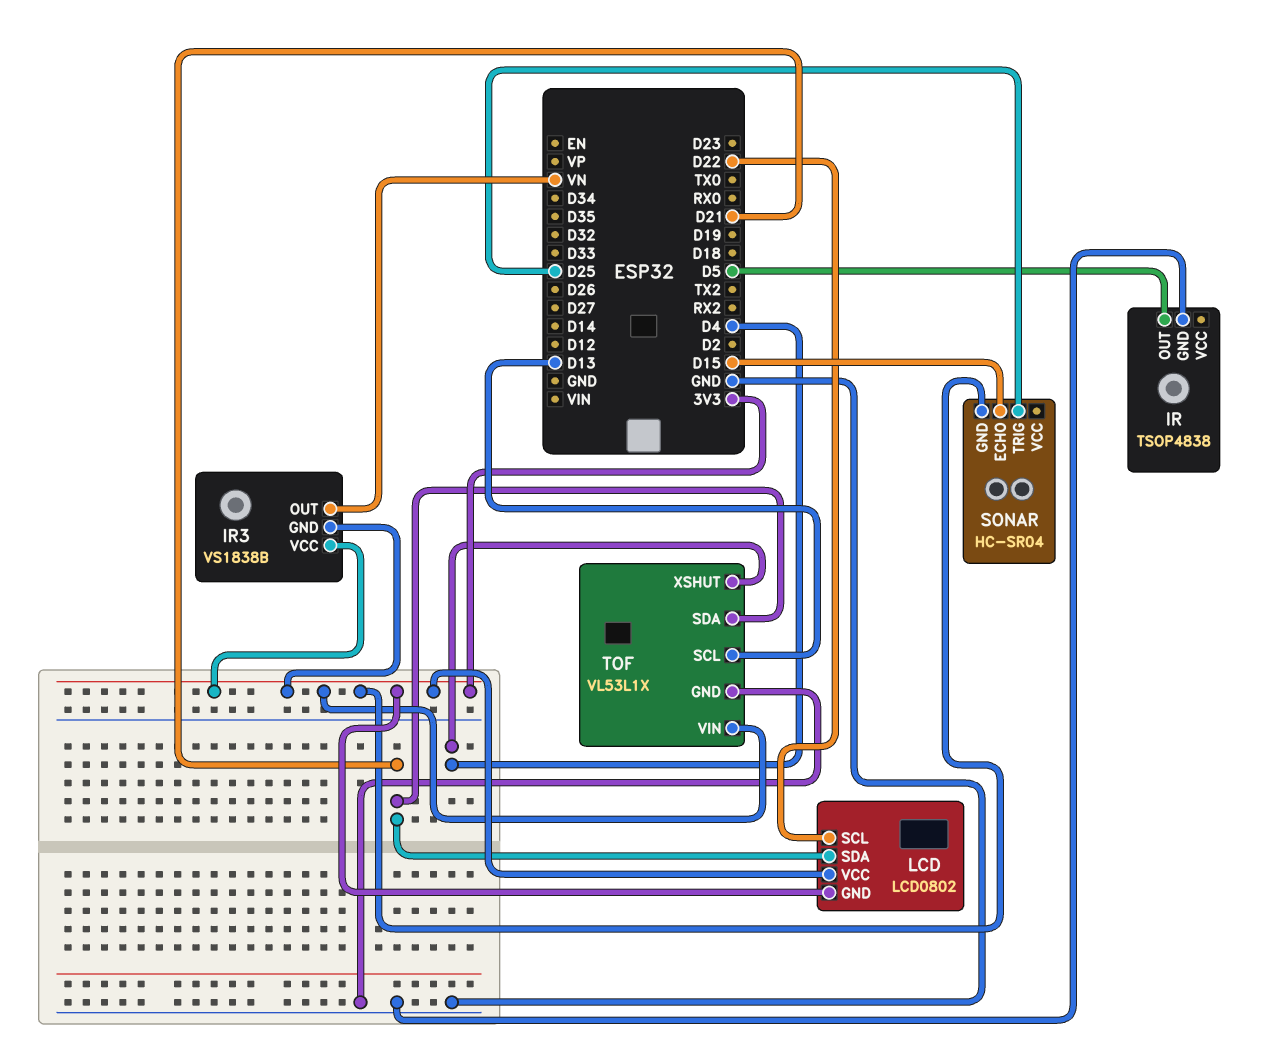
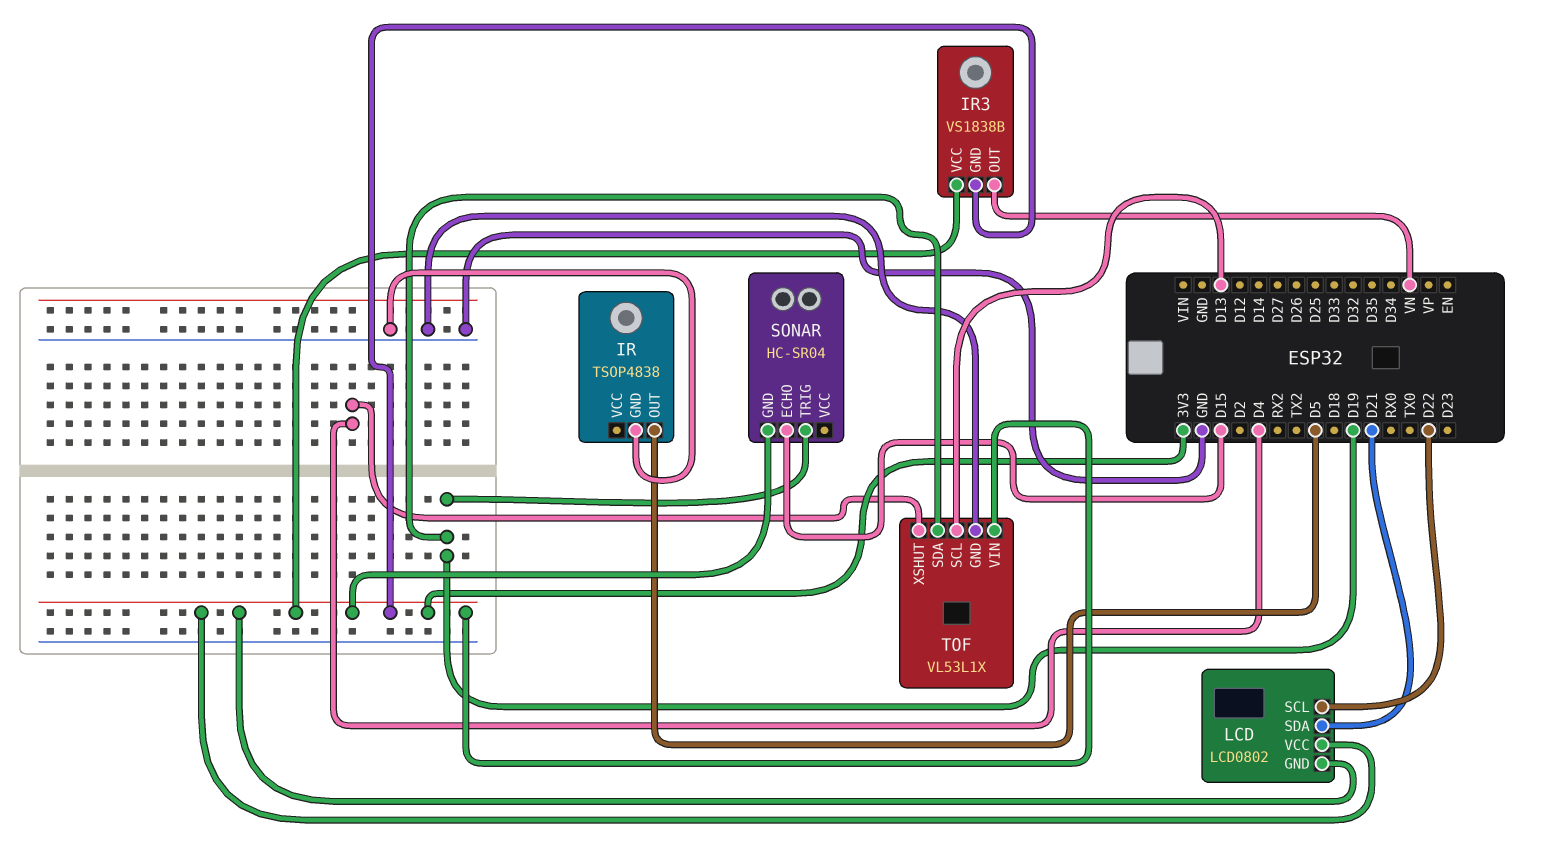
SONAR pin TRIG: D25 -> D19
TOF pin SDA: D21 -> D19

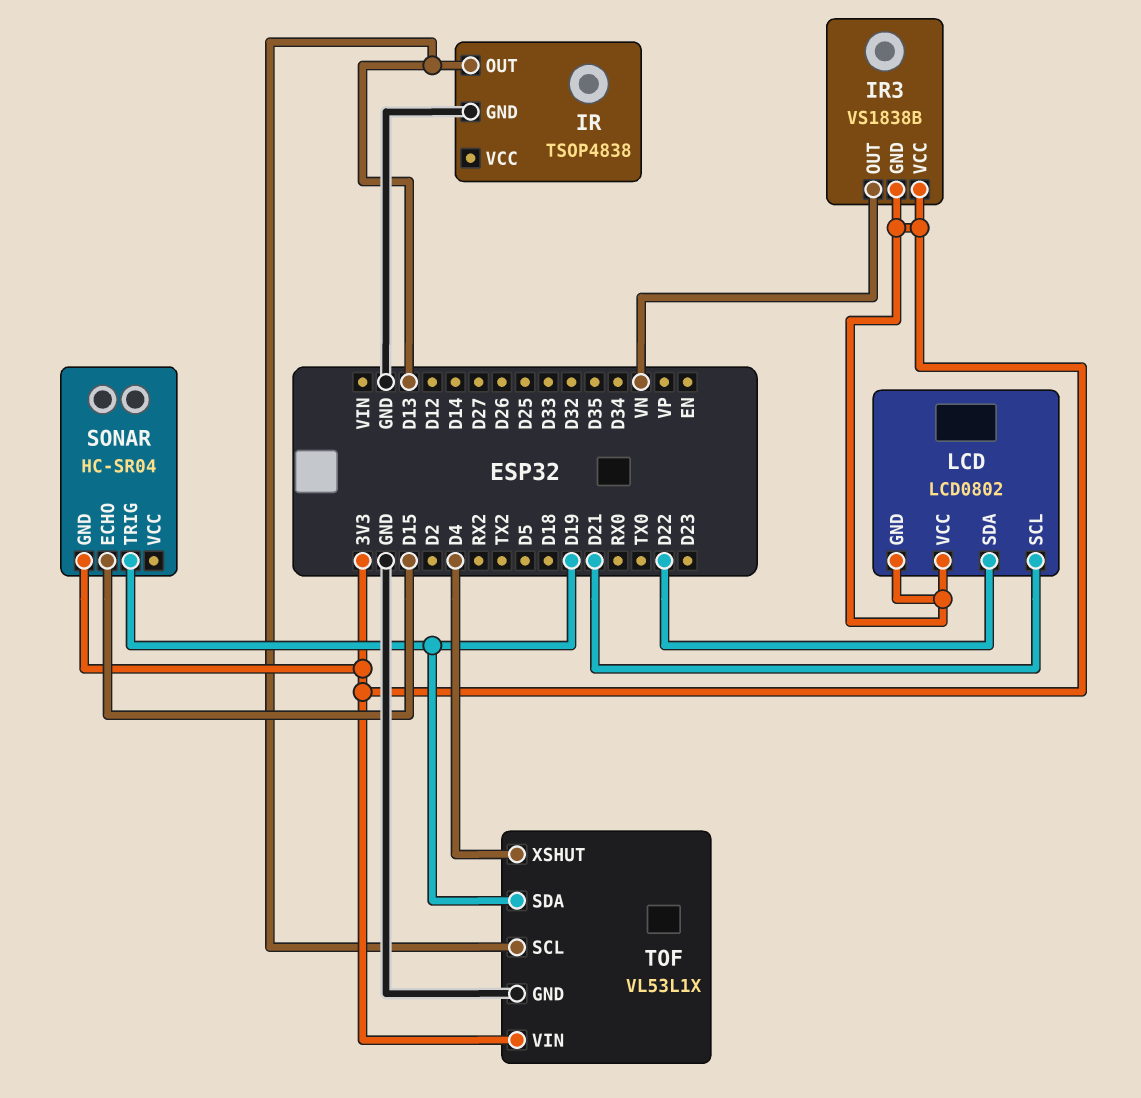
IR pin OUT: D5 -> D13
LCD pin SCL: D22 -> D21
LCD pin SDA: D21 -> D22

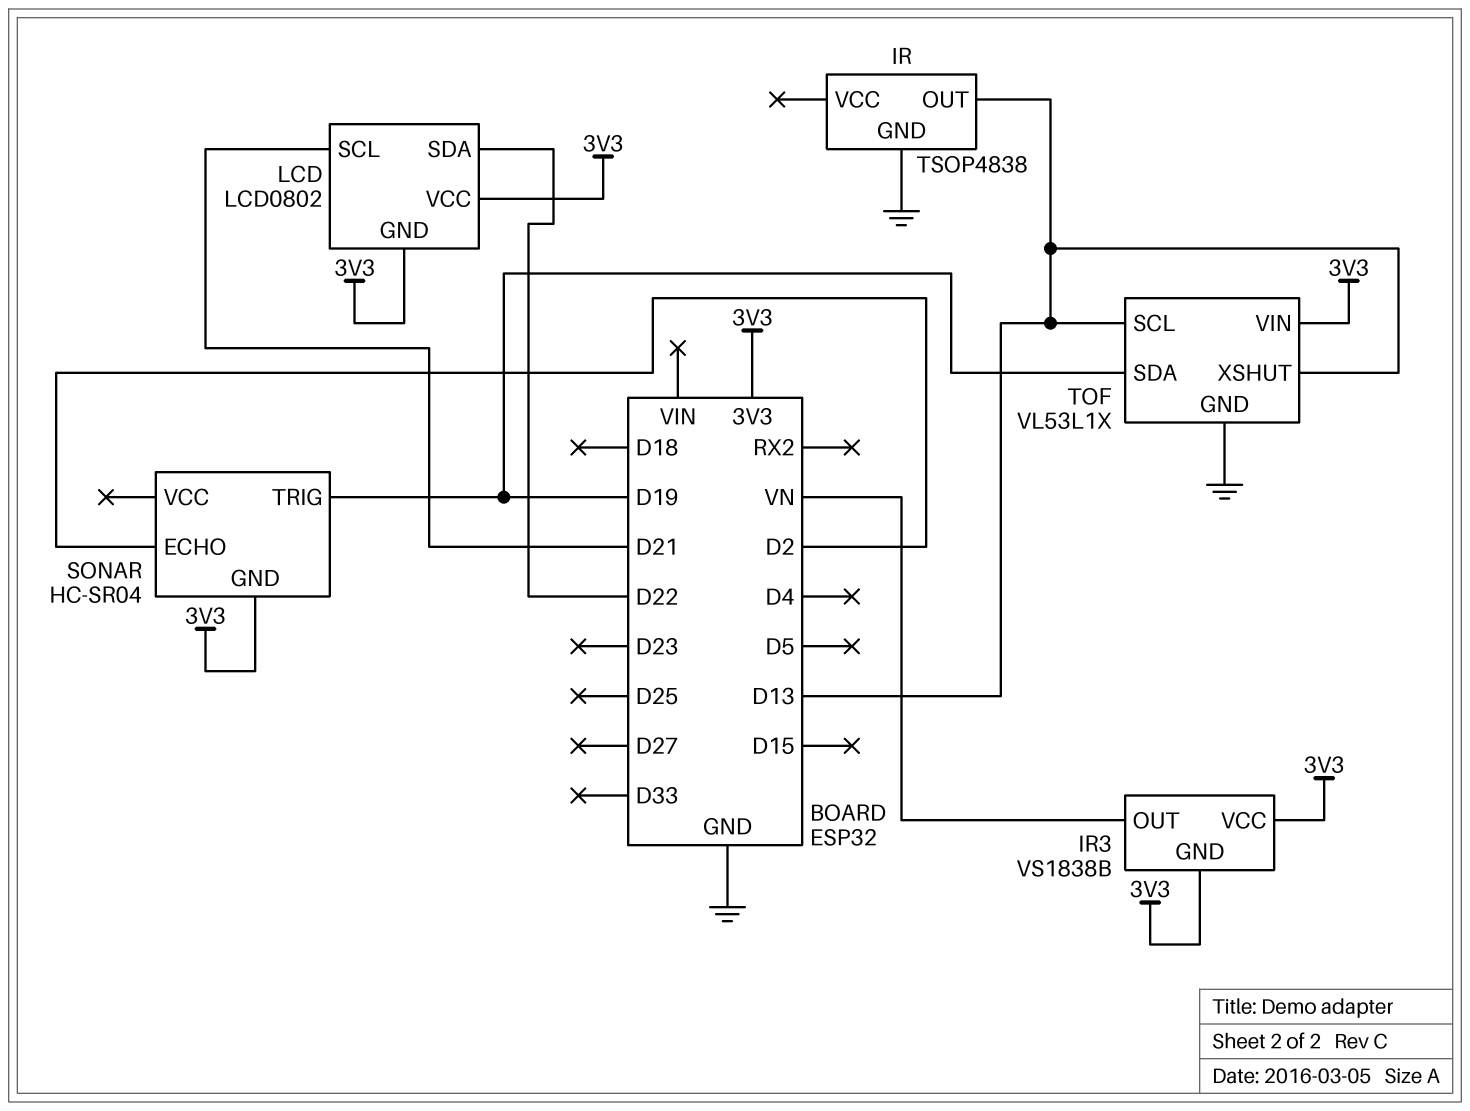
SONAR pin ECHO: D15 -> D2
TOF pin XSHUT: D4 -> D13

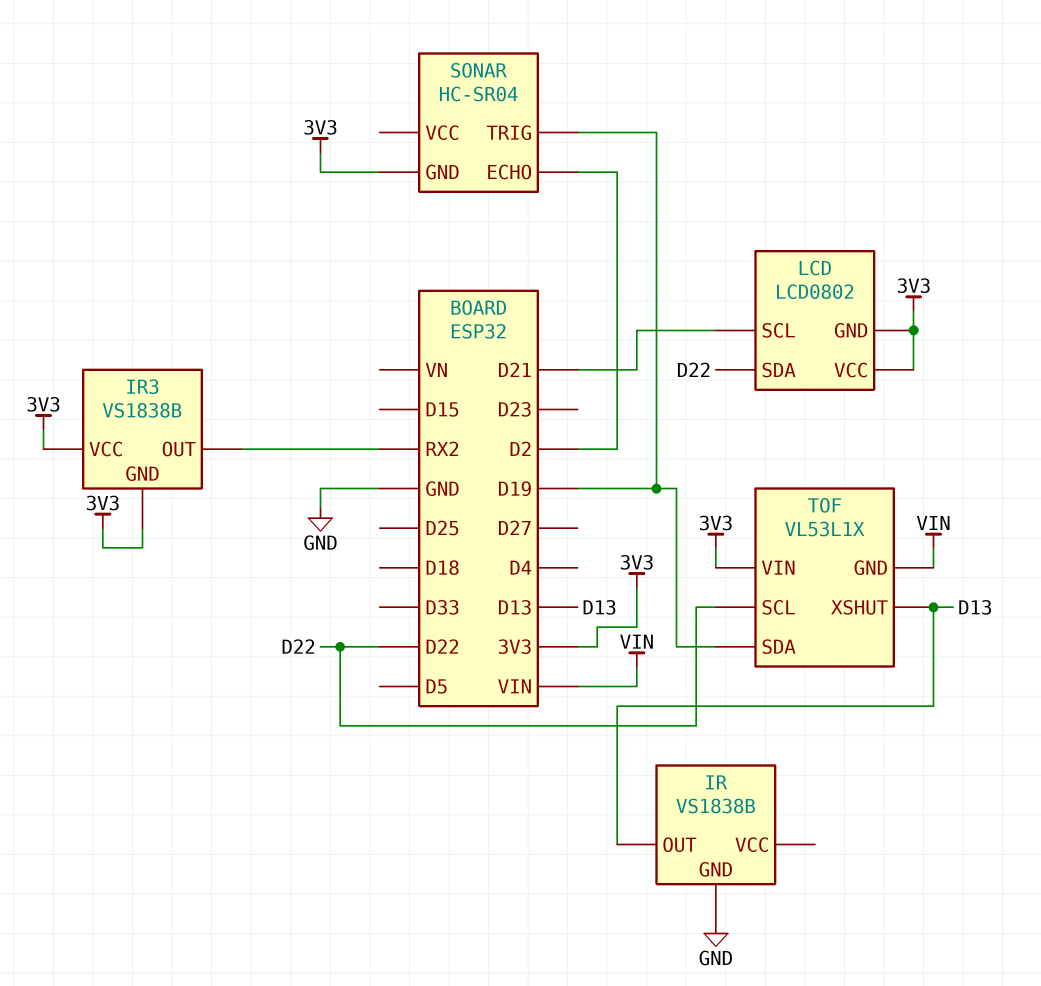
IR: TSOP4838 -> VS1838B
IR3 pin OUT: VN -> RX2
TOF pin GND: GND -> VIN
TOF pin SCL: D13 -> D22

